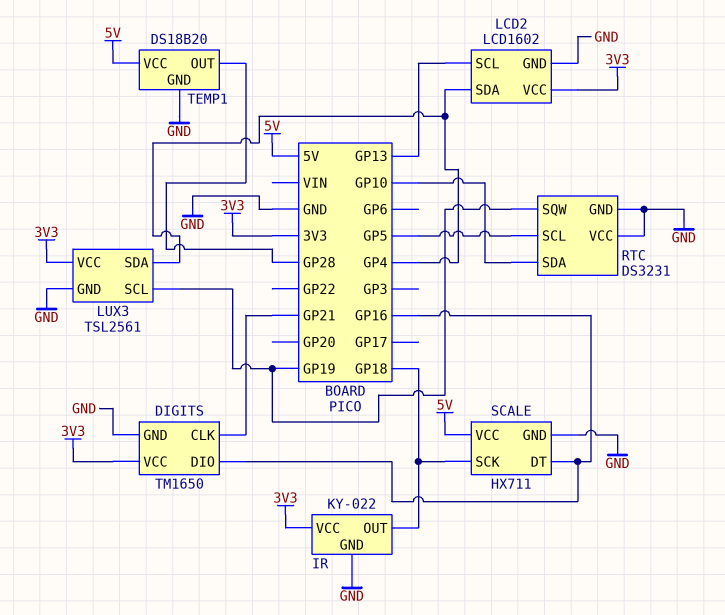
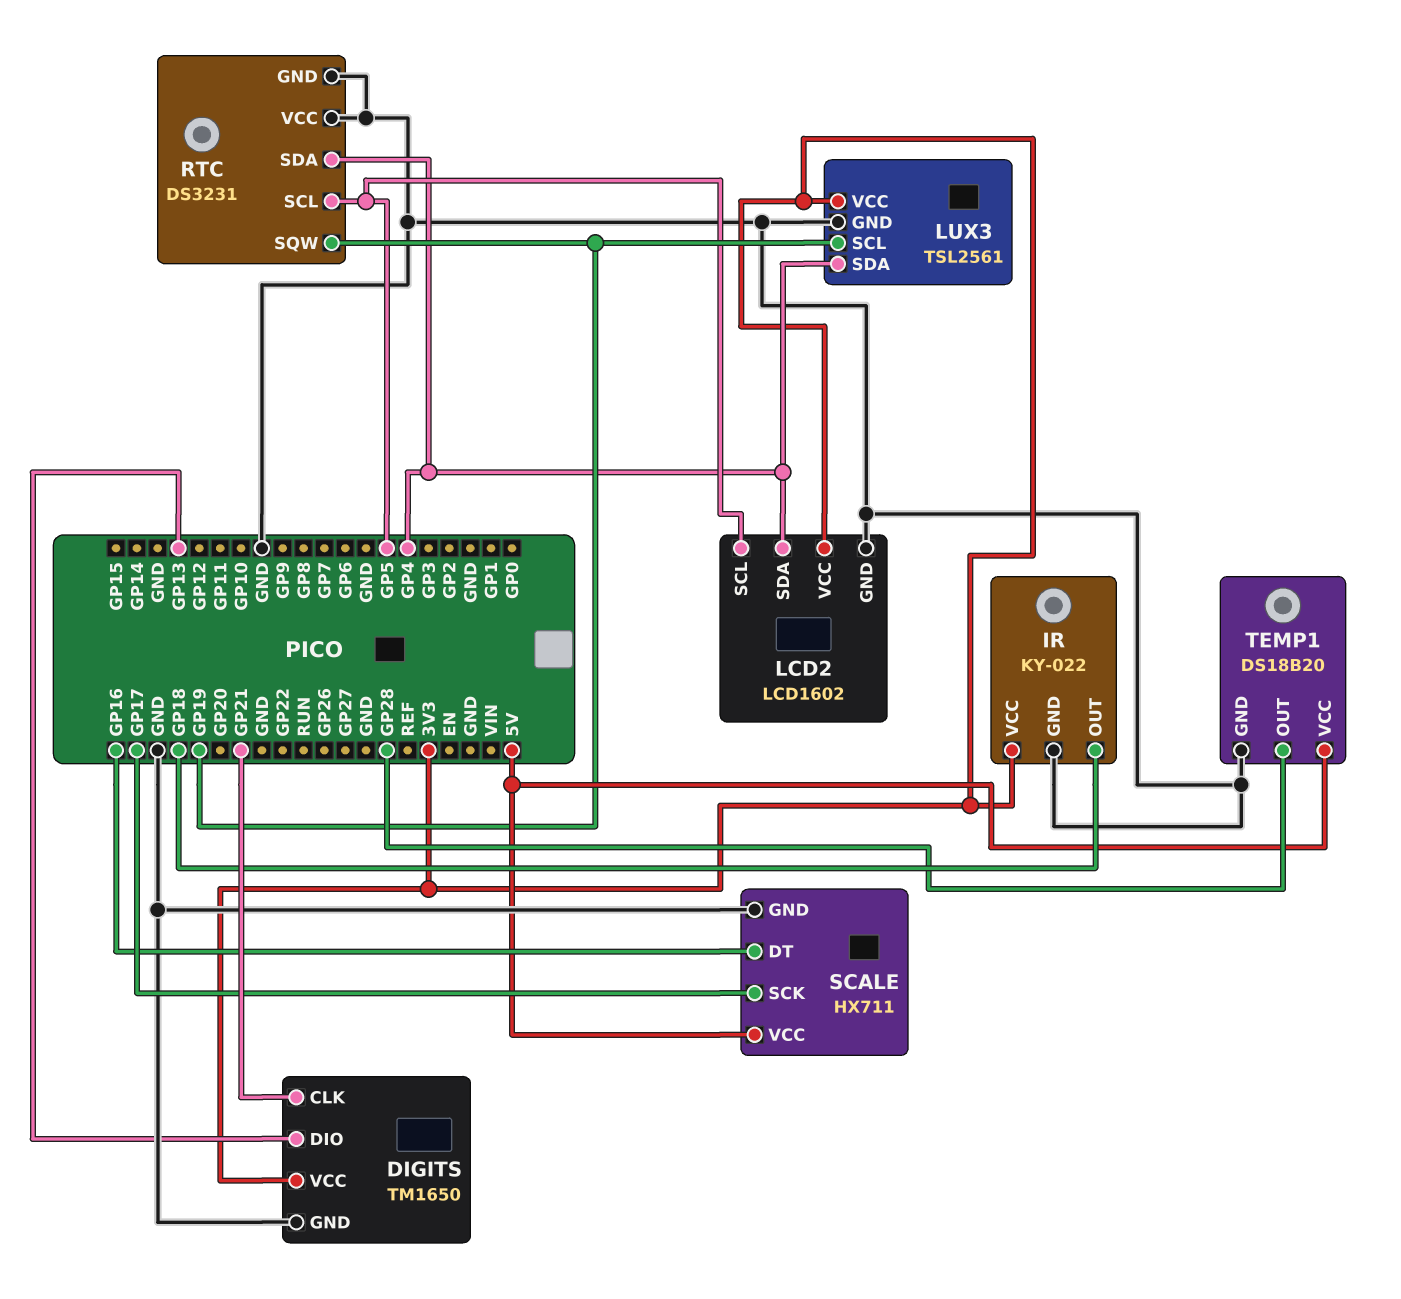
DIGITS pin DIO: GP16 -> GP13
LCD2 pin SCL: GP13 -> GP5
RTC pin SDA: GP10 -> GP4
SCALE pin SCK: GP18 -> GP17

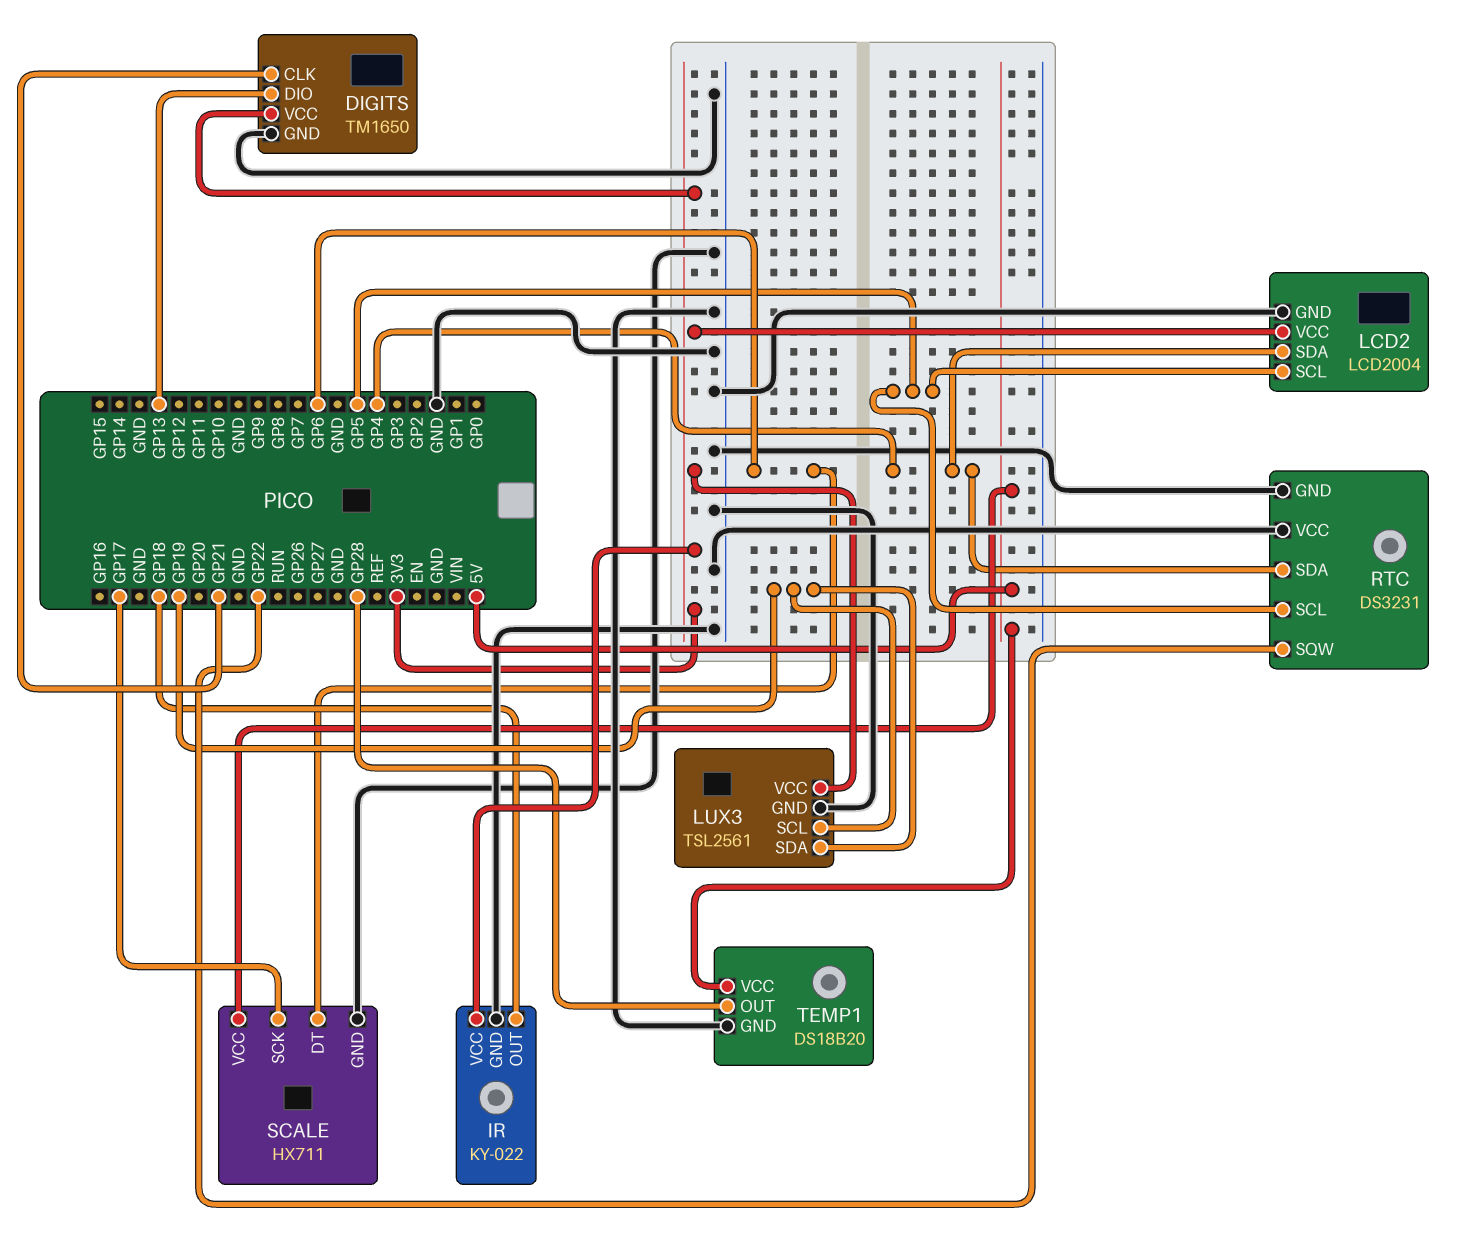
LCD2: LCD1602 -> LCD2004
LUX3 pin SDA: GP4 -> GP19
RTC pin SQW: GP19 -> GP22
SCALE pin DT: GP16 -> GP6

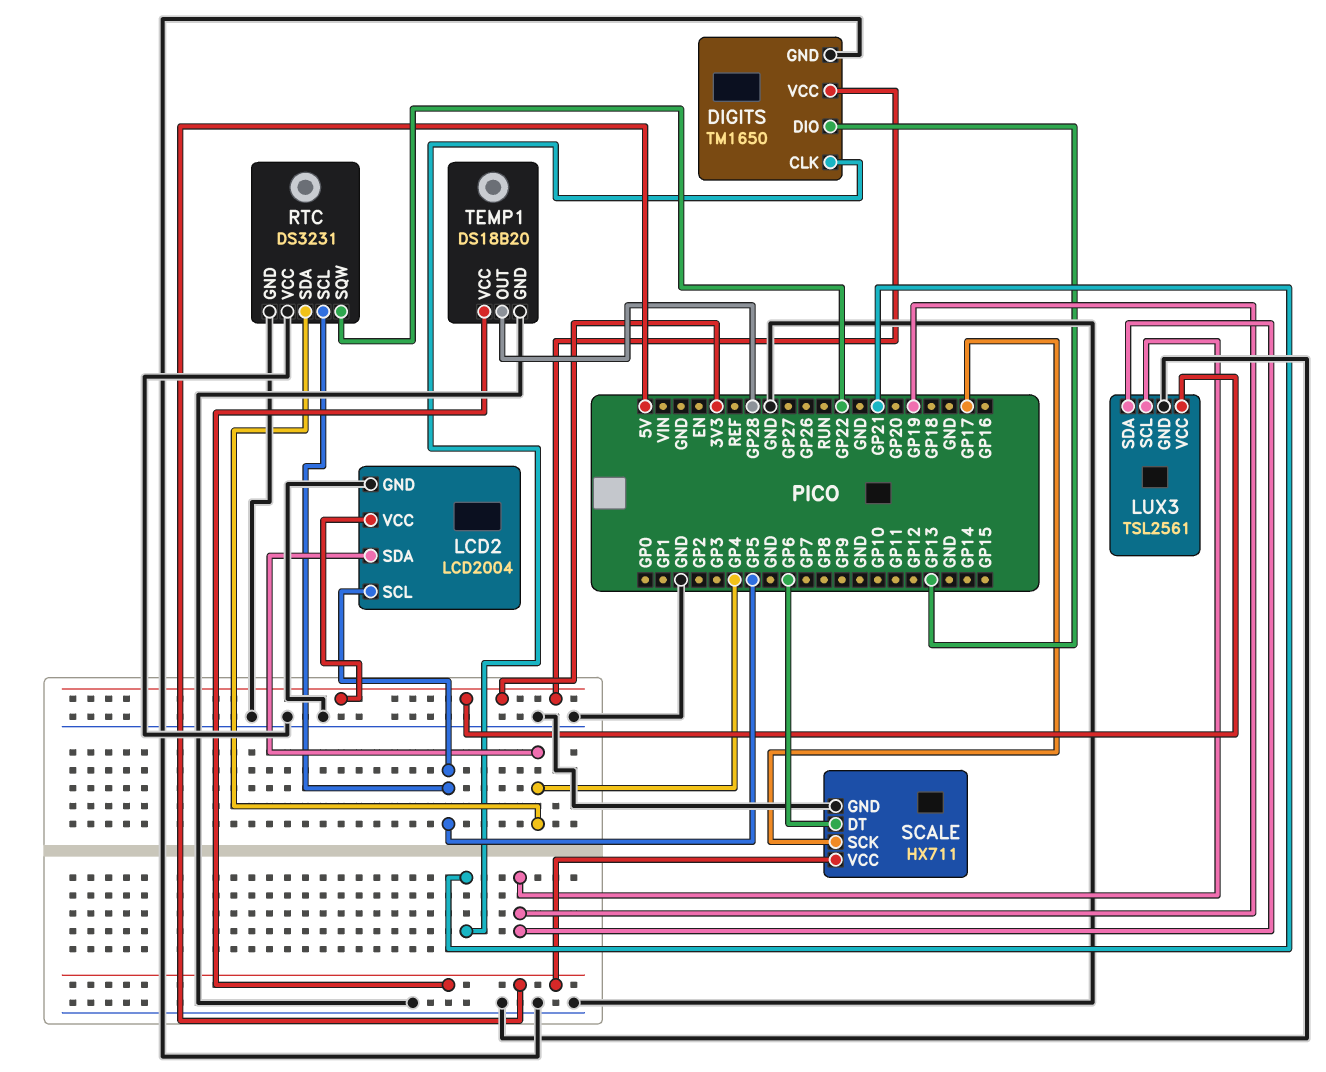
IR: KY-022 -> none
IR pin GND: GND -> none
IR pin OUT: GP18 -> none
IR pin VCC: 3V3 -> none

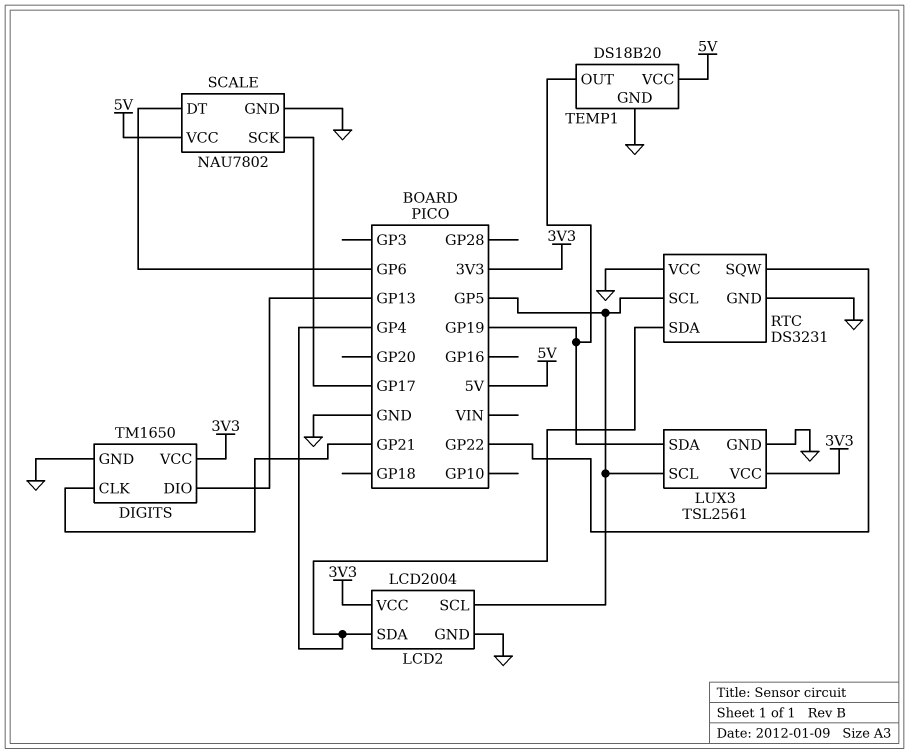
LUX3 pin SCL: GP19 -> GP5
SCALE: HX711 -> NAU7802
TEMP1 pin OUT: GP28 -> GP19

